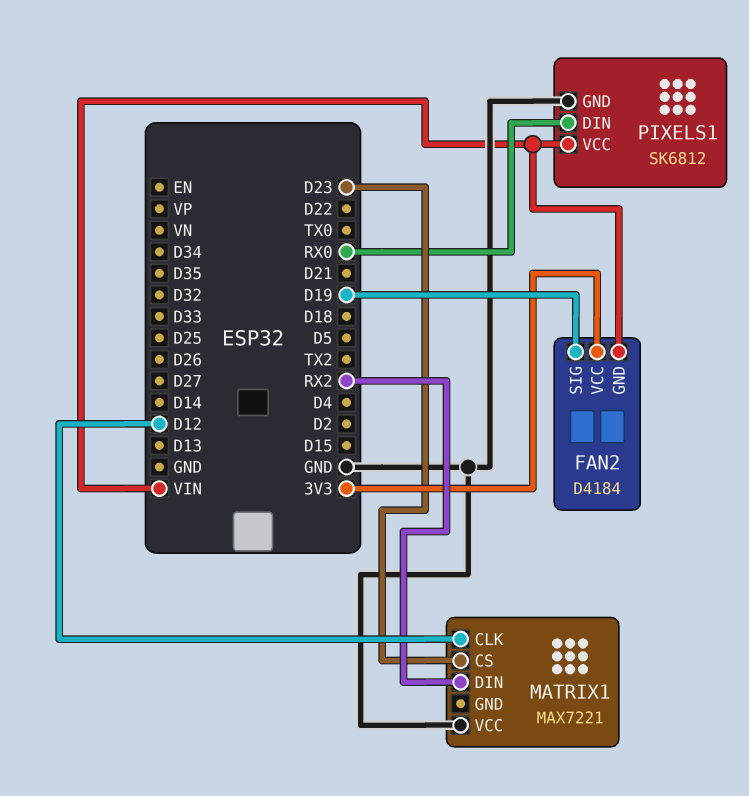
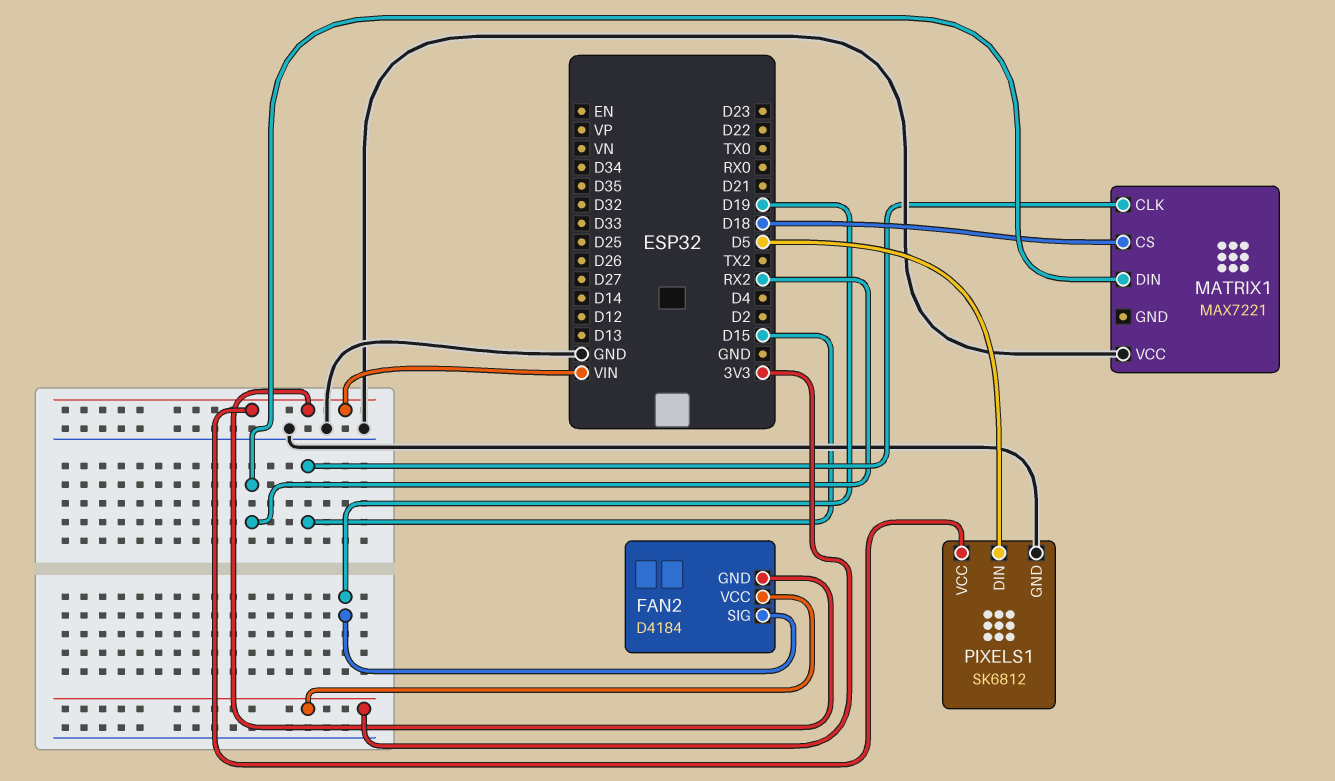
MATRIX1 pin CLK: D12 -> D15
MATRIX1 pin CS: D23 -> D18
PIXELS1 pin DIN: RX0 -> D5

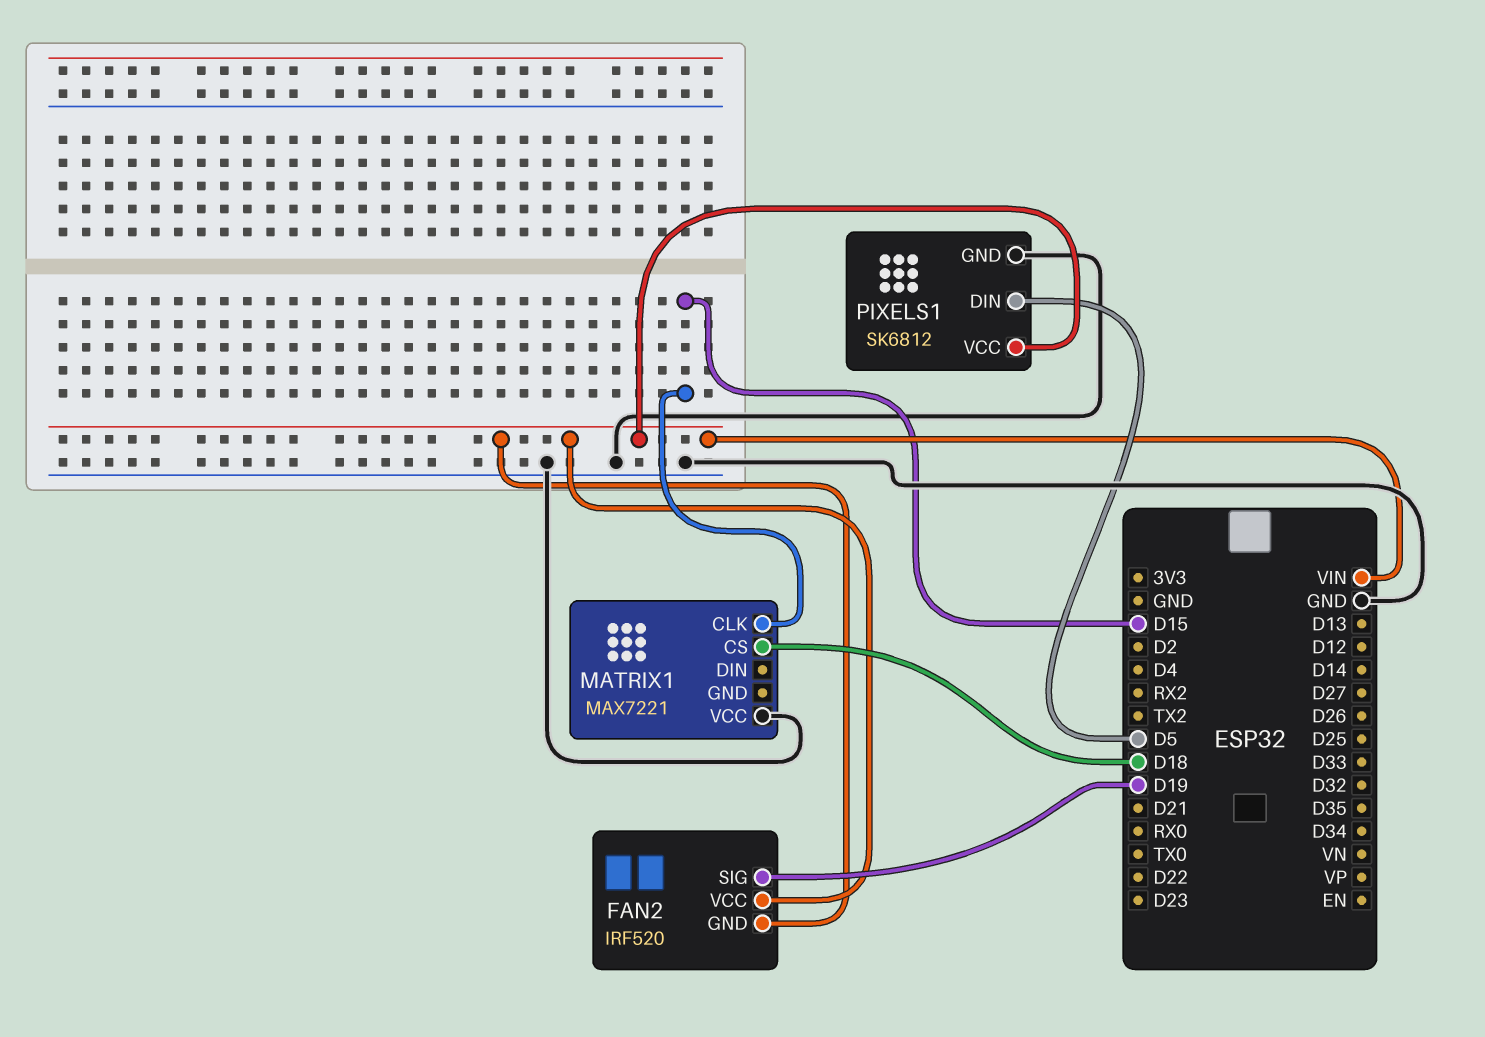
FAN2: D4184 -> IRF520
FAN2 pin VCC: 3V3 -> VIN
MATRIX1 pin DIN: RX2 -> none

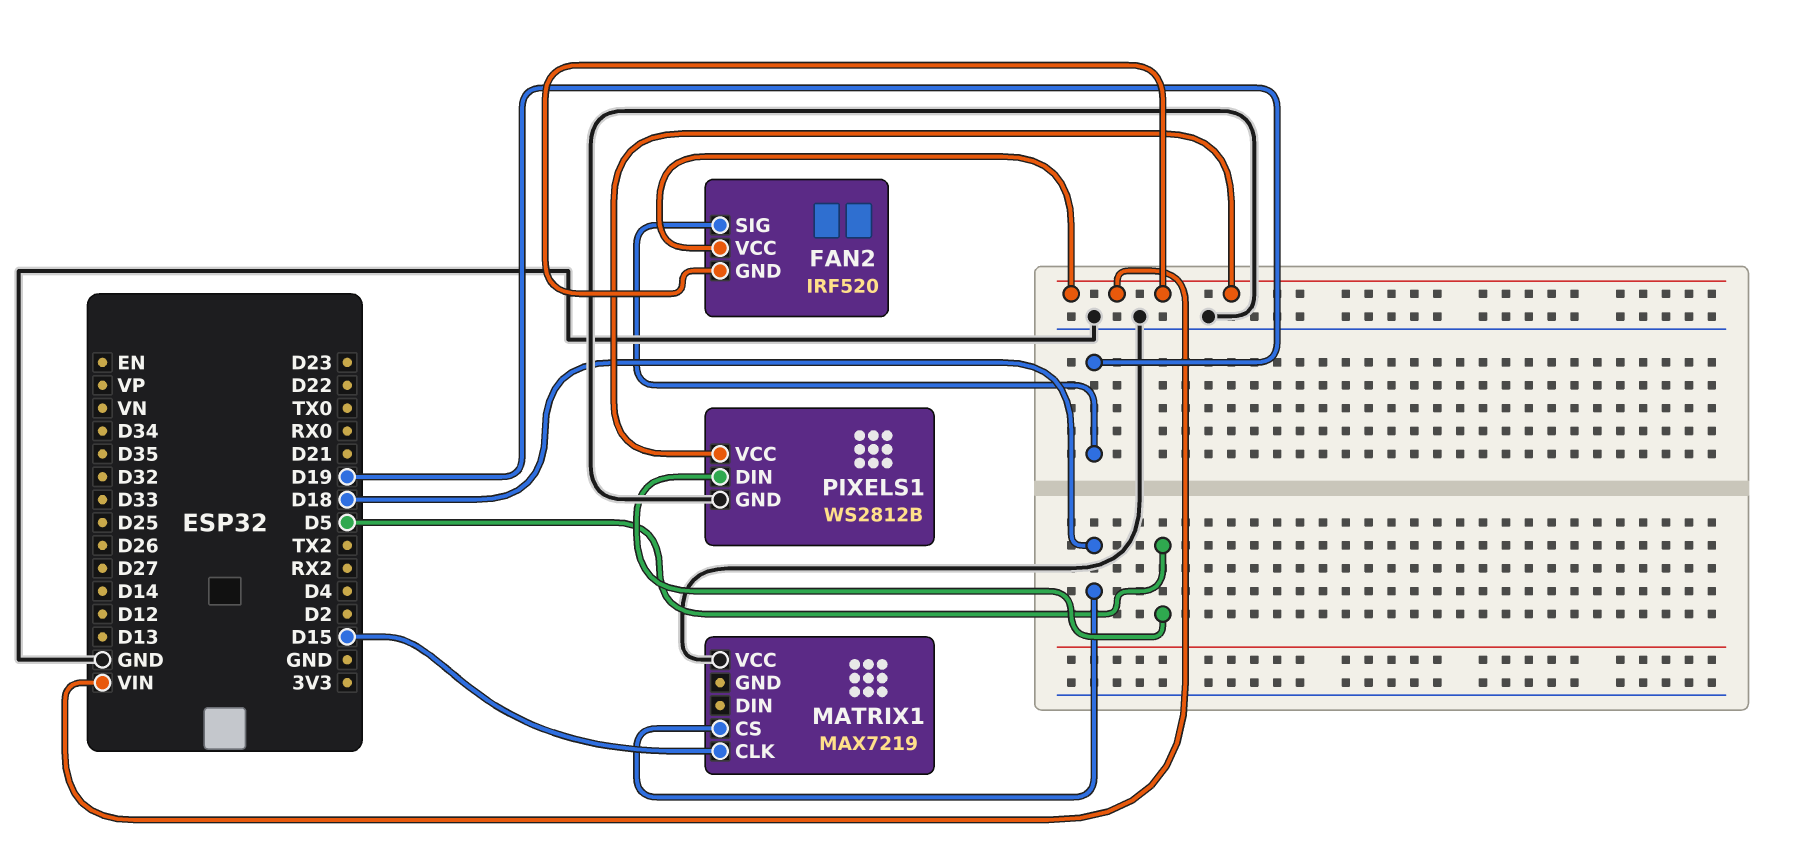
MATRIX1: MAX7221 -> MAX7219
PIXELS1: SK6812 -> WS2812B

